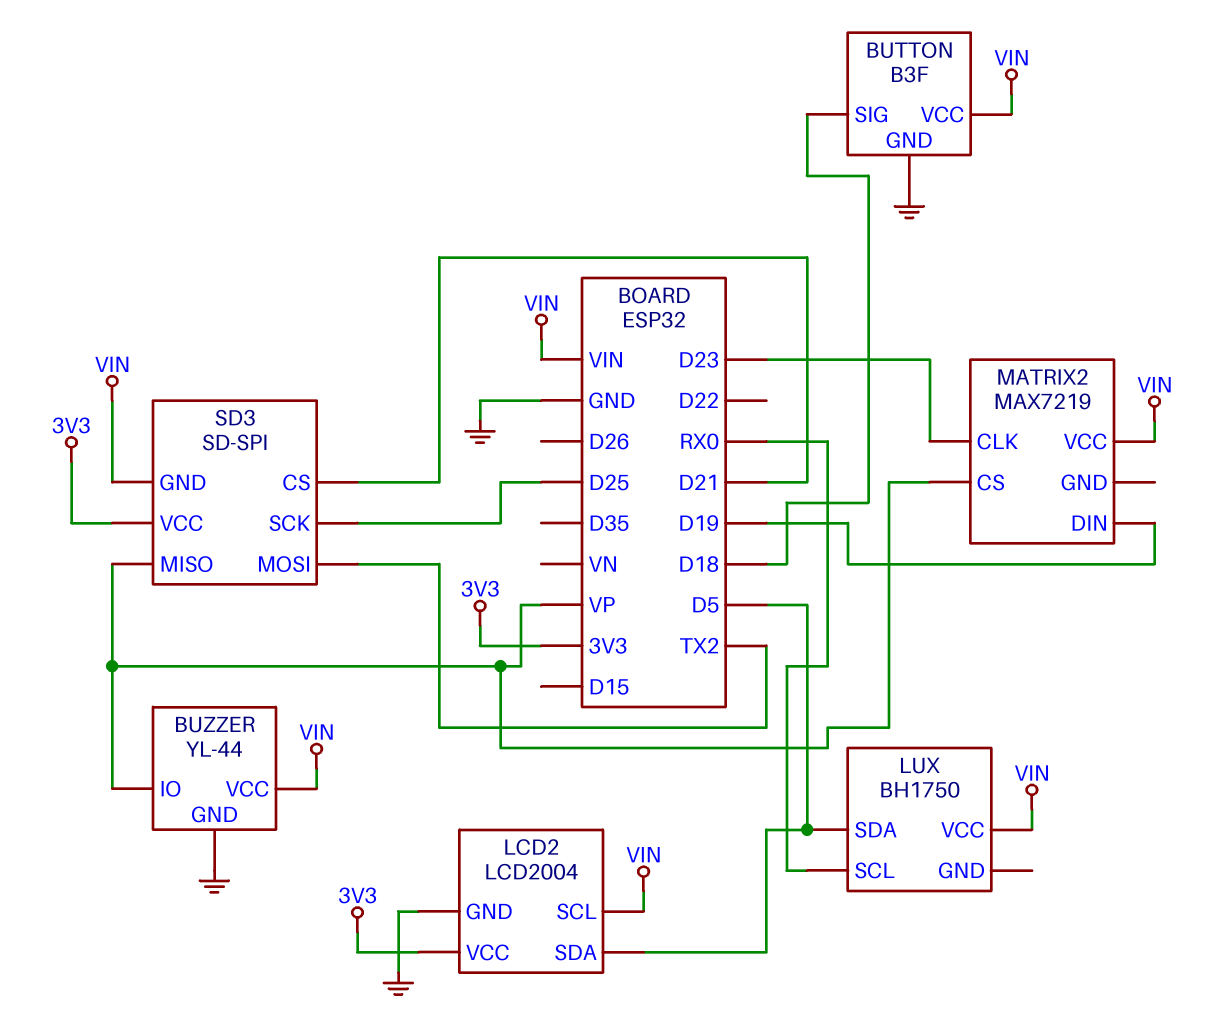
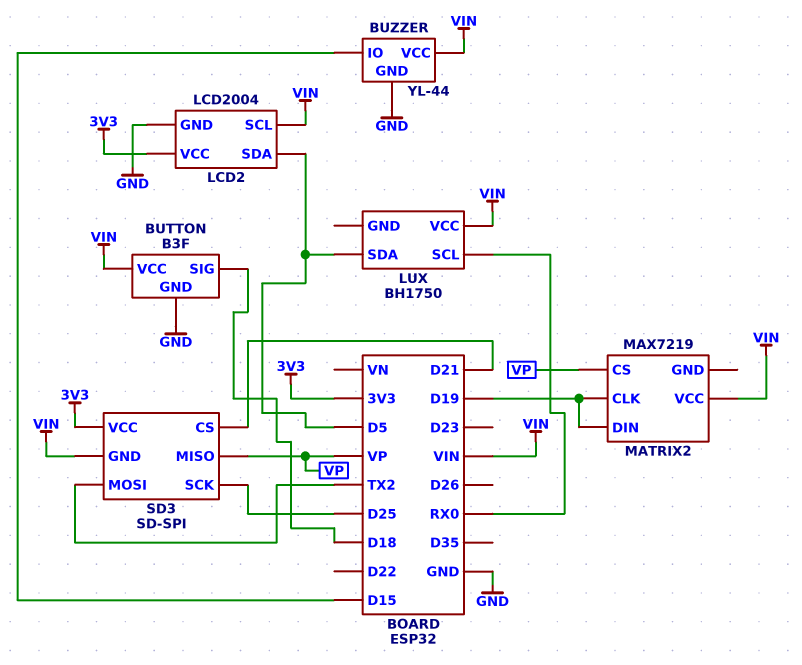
BUZZER pin IO: VP -> D15
MATRIX2 pin CLK: D23 -> D19

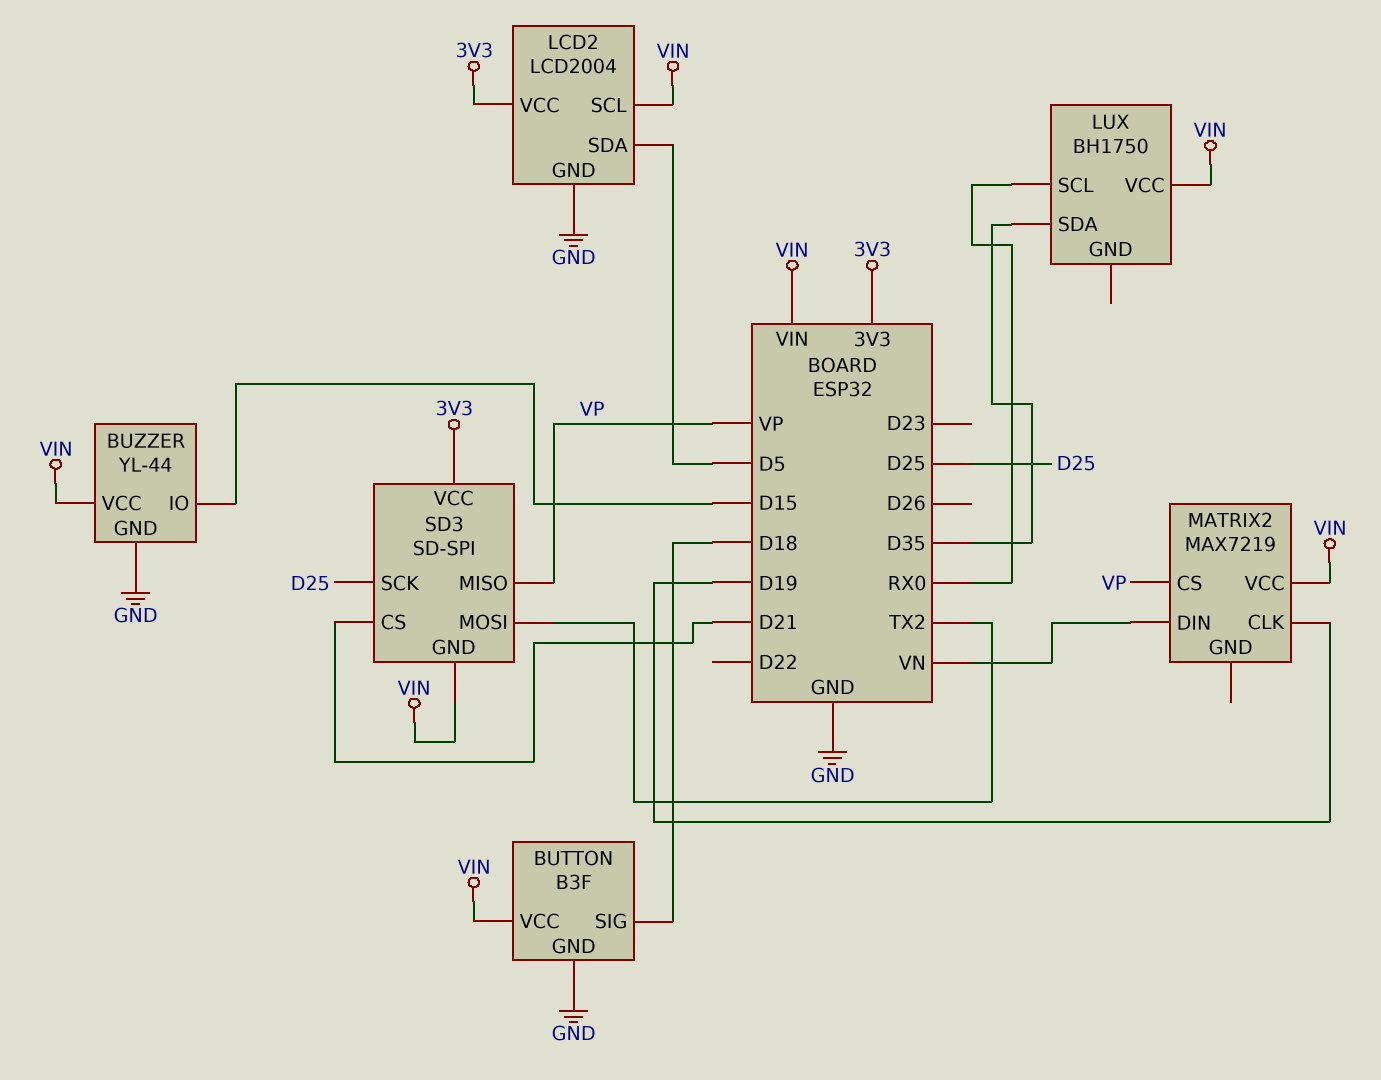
LUX pin SDA: D5 -> D35
MATRIX2 pin DIN: D19 -> VN

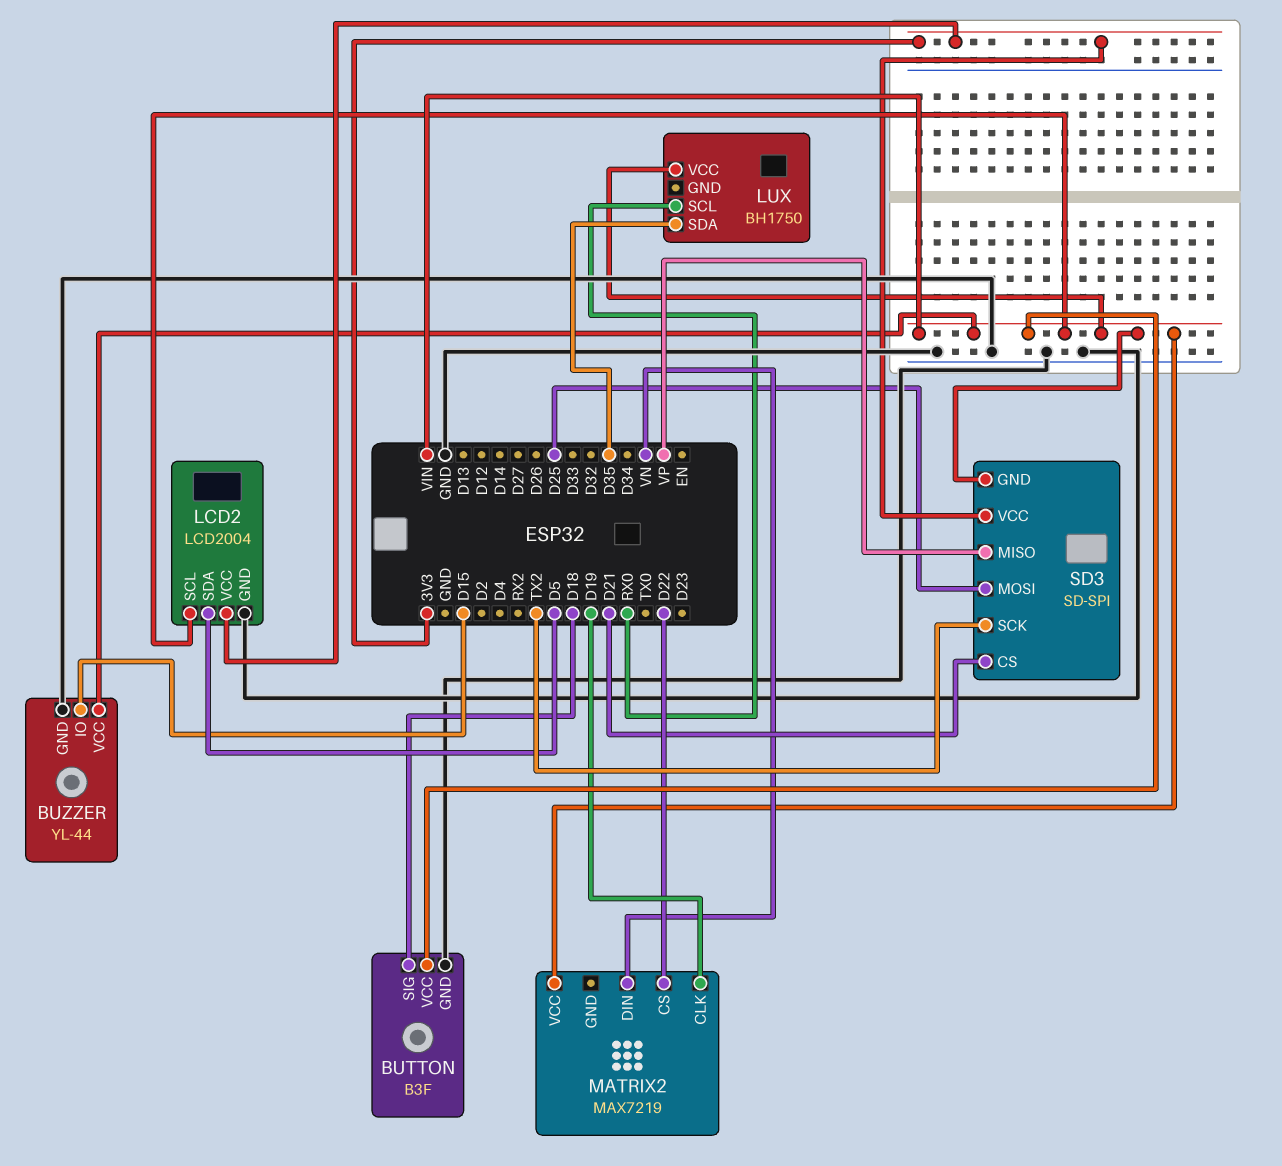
MATRIX2 pin CS: VP -> D22
SD3 pin MOSI: TX2 -> D25
SD3 pin SCK: D25 -> TX2

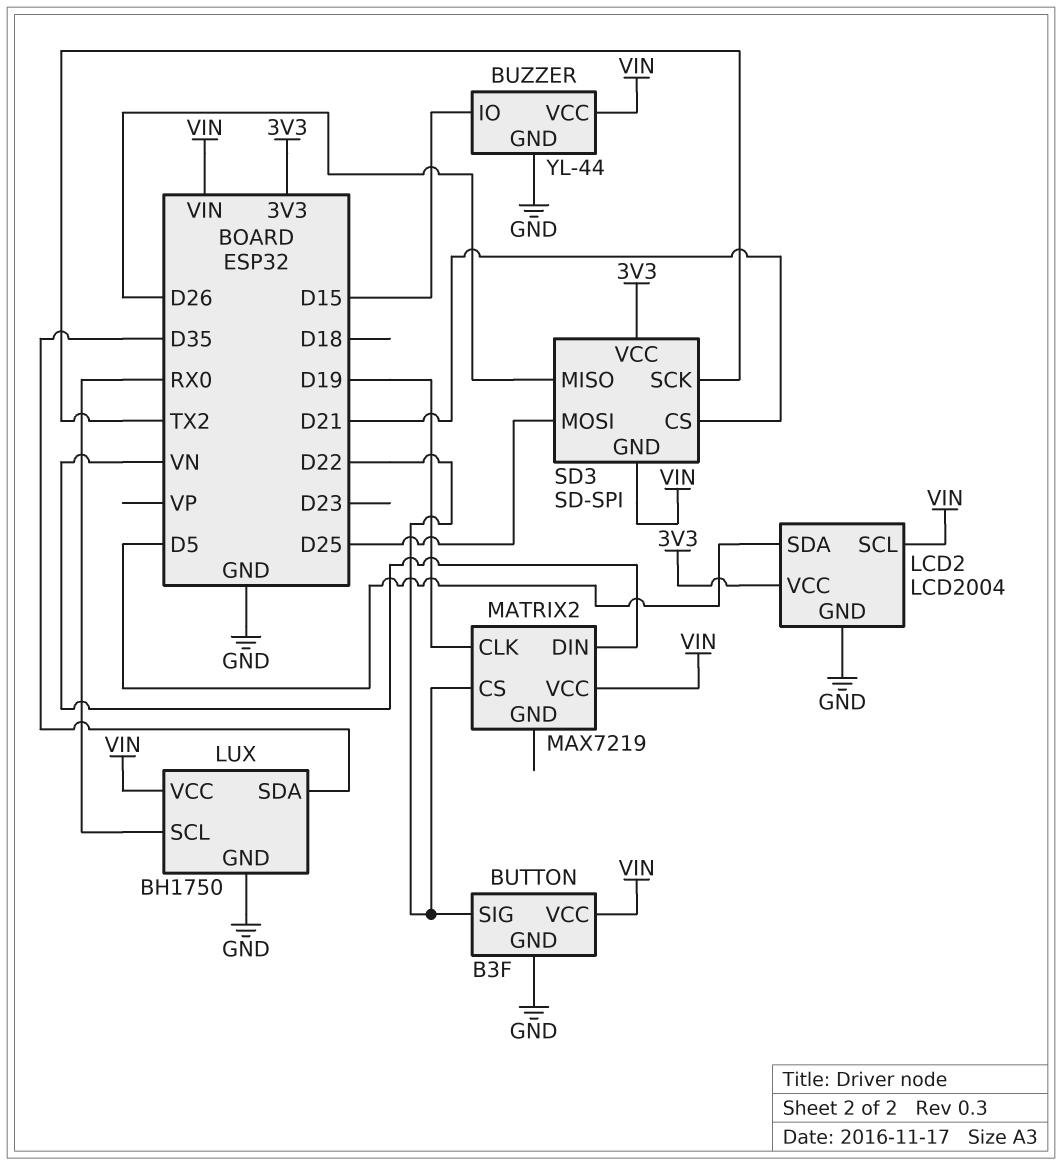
BUTTON pin SIG: D18 -> D22
LUX pin GND: none -> GND
SD3 pin MISO: VP -> D26

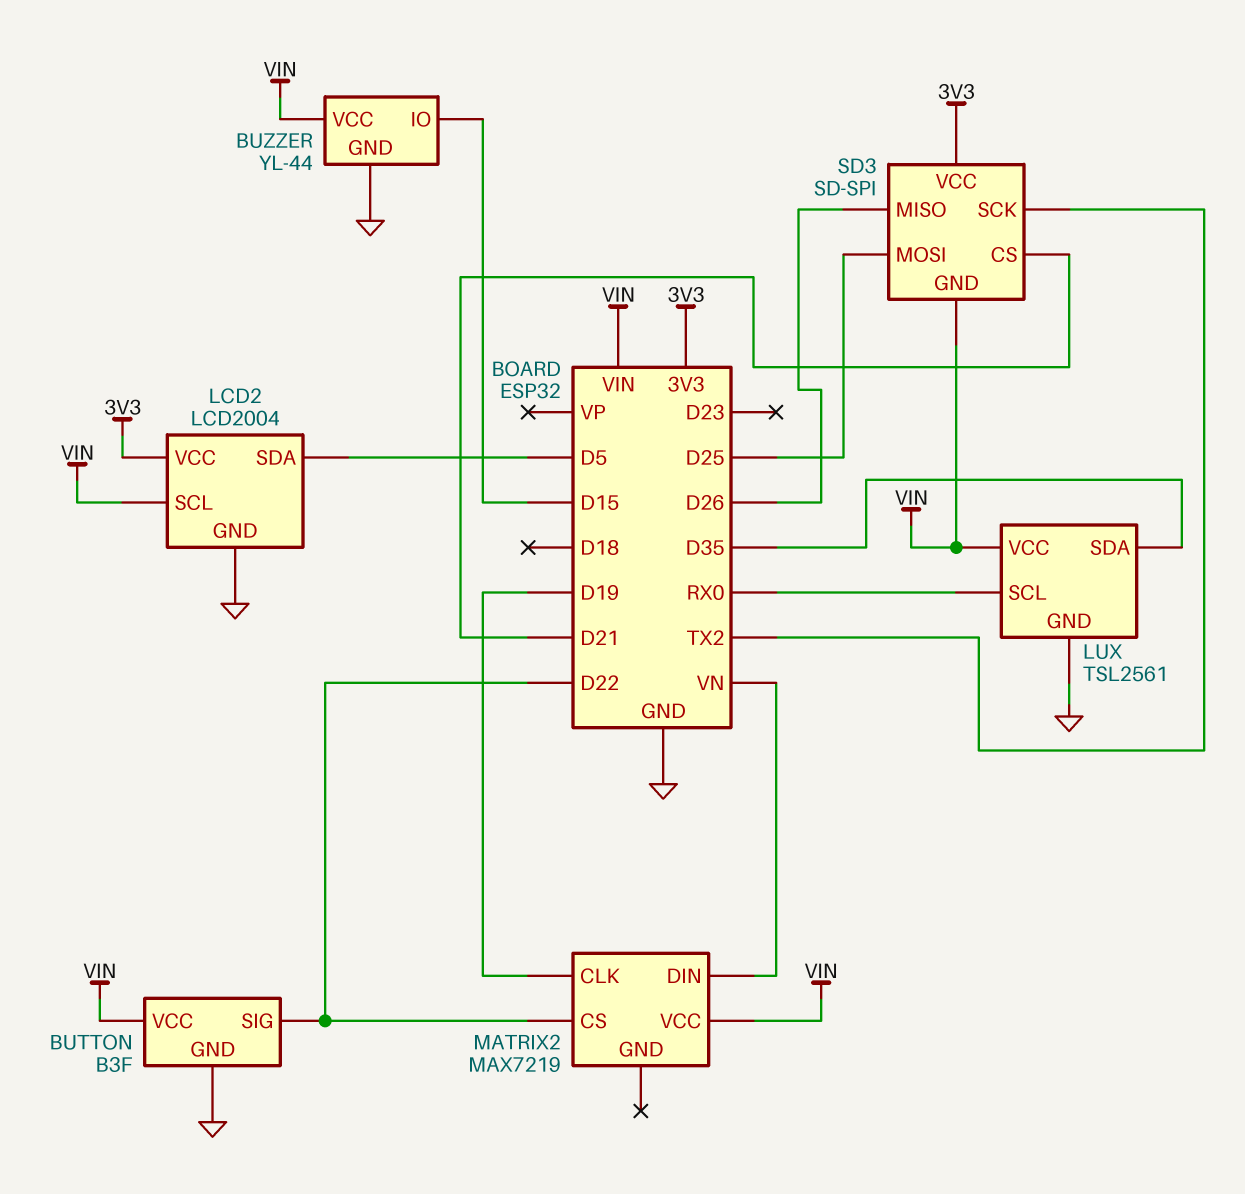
LUX: BH1750 -> TSL2561

